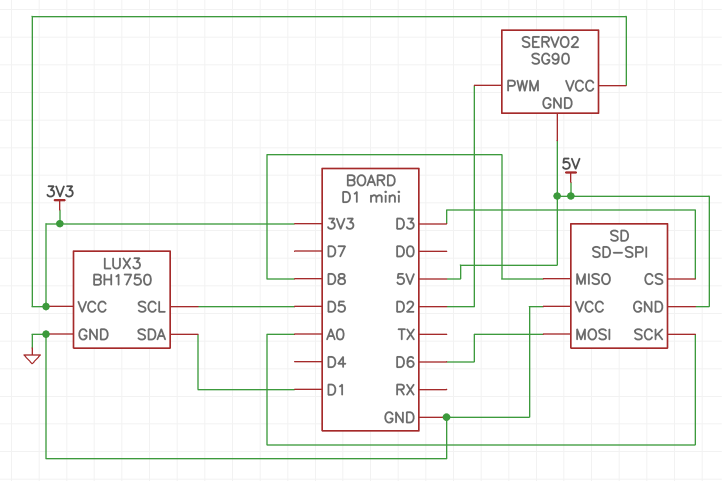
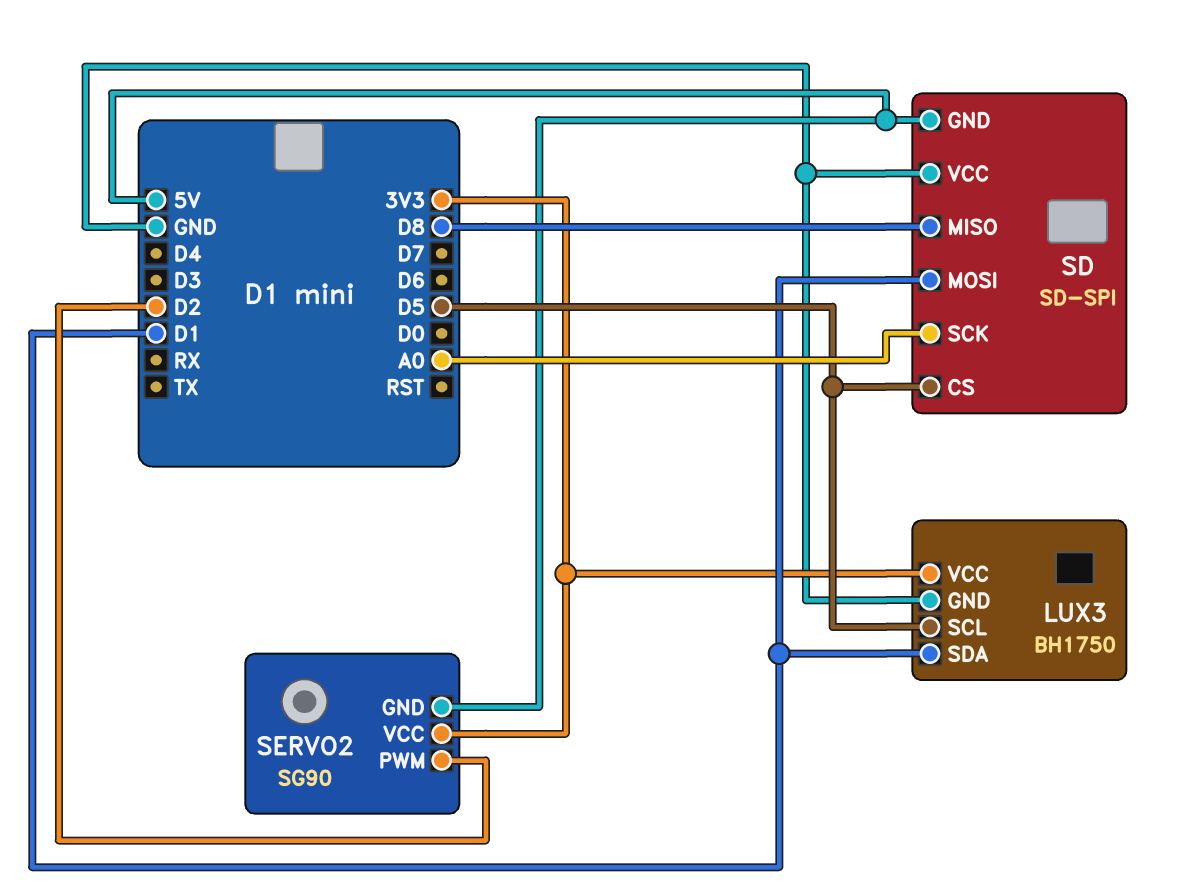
SD pin CS: D3 -> D5
SD pin MOSI: D6 -> D1

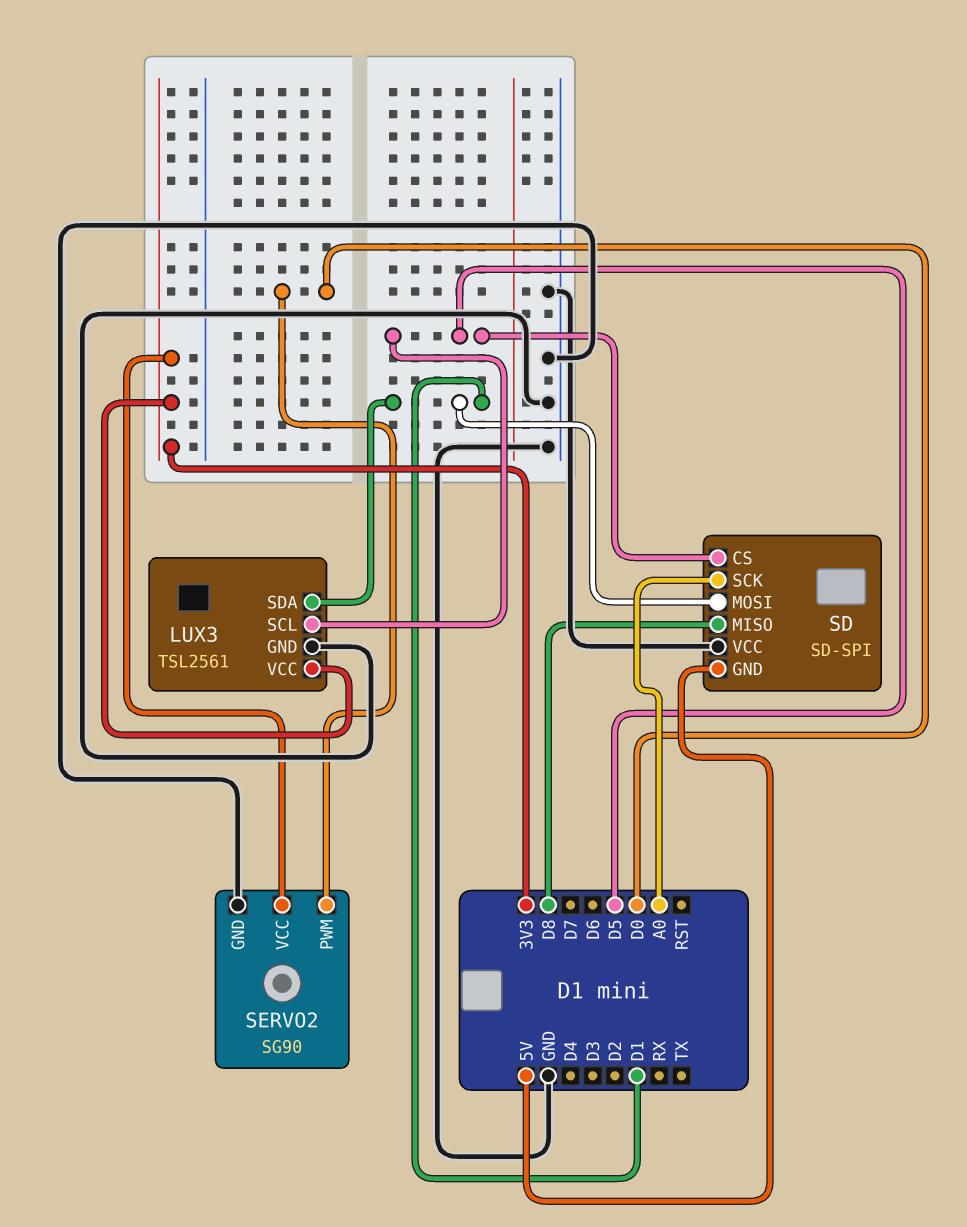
LUX3: BH1750 -> TSL2561
SERVO2 pin GND: 5V -> GND
SERVO2 pin PWM: D2 -> D0

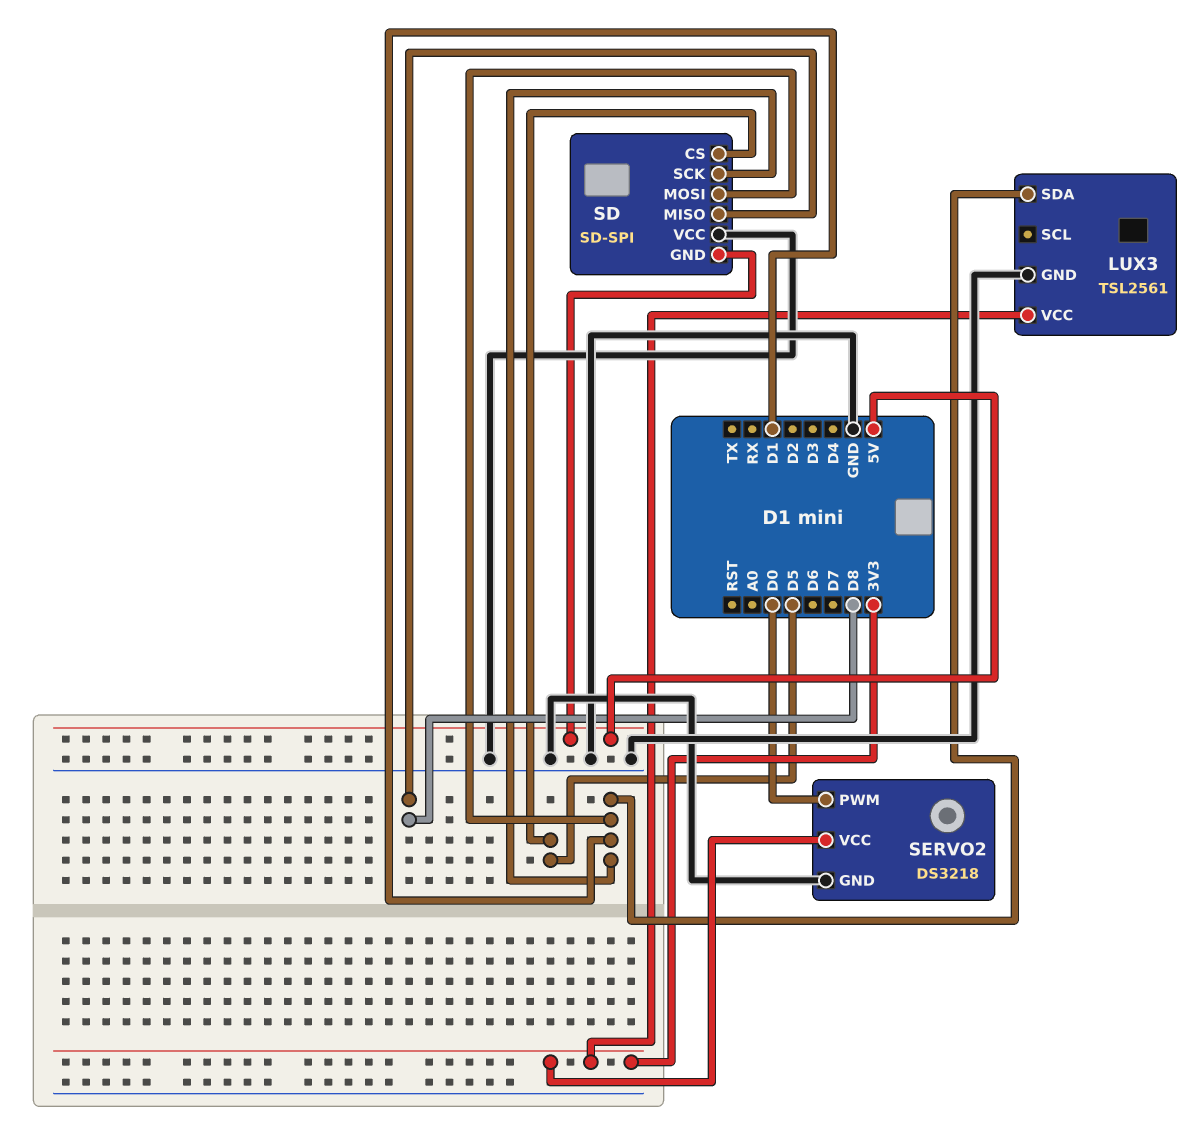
LUX3 pin SCL: D5 -> none
SD pin SCK: A0 -> D1
SERVO2: SG90 -> DS3218

